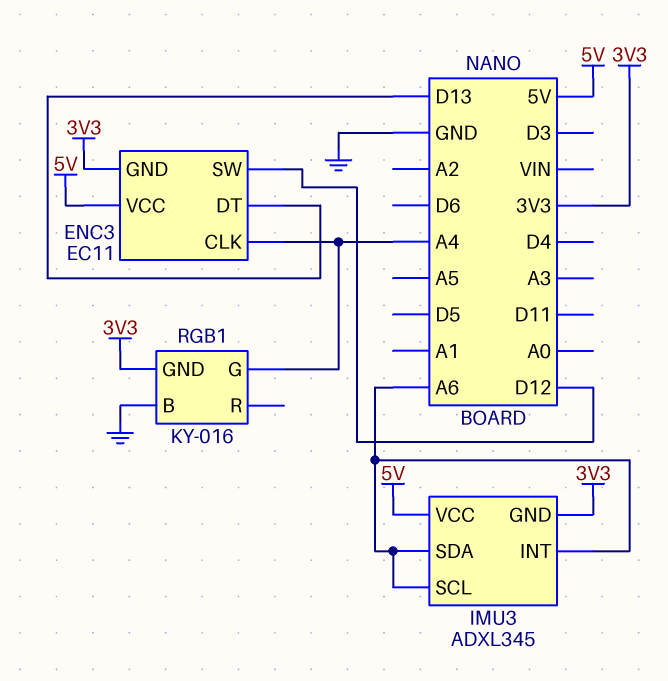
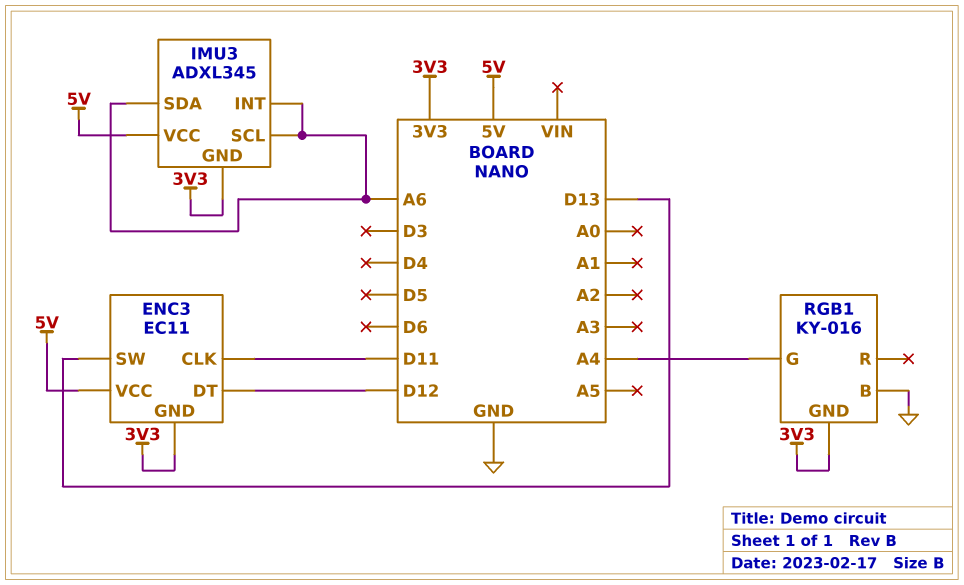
ENC3 pin CLK: A4 -> D11
ENC3 pin DT: D13 -> D12
ENC3 pin SW: D12 -> D13

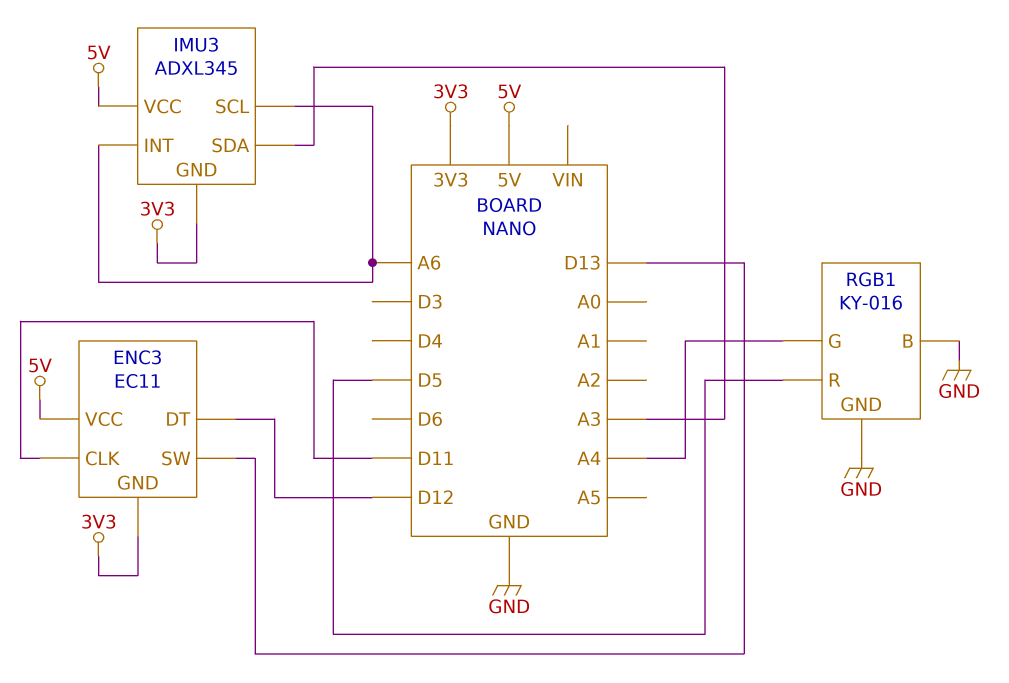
IMU3 pin SDA: A6 -> A3
RGB1 pin GND: 3V3 -> GND
RGB1 pin R: none -> D5

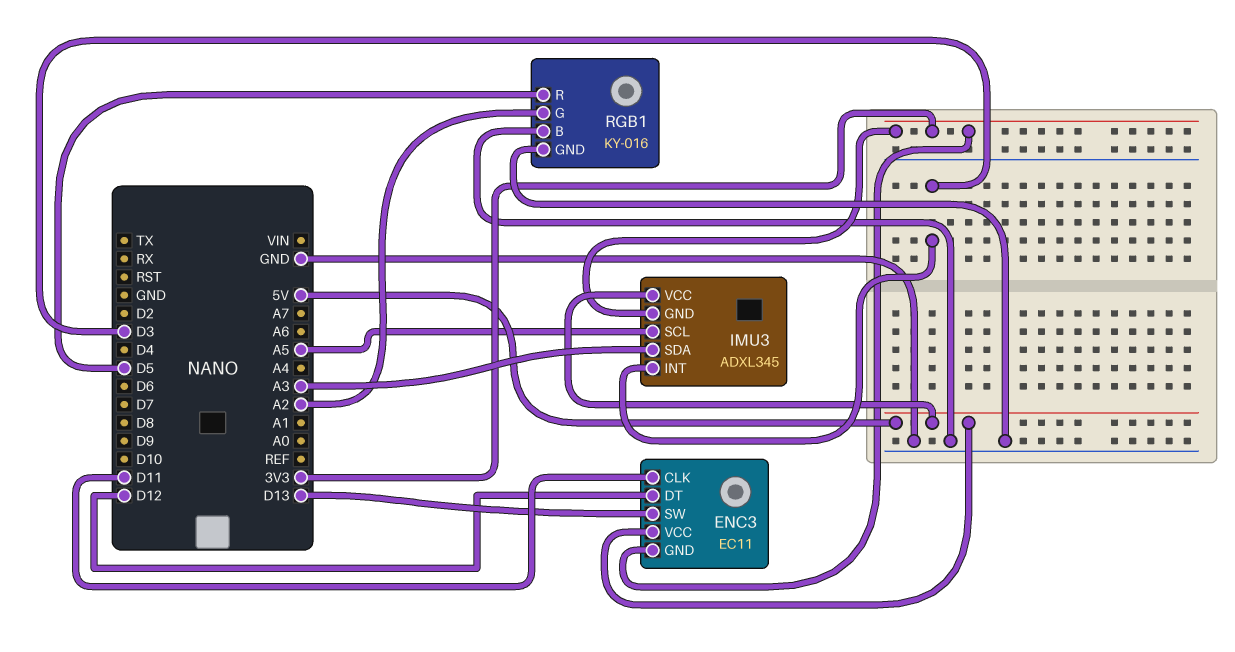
IMU3 pin INT: A6 -> D3
IMU3 pin SCL: A6 -> A5
RGB1 pin G: A4 -> A2

